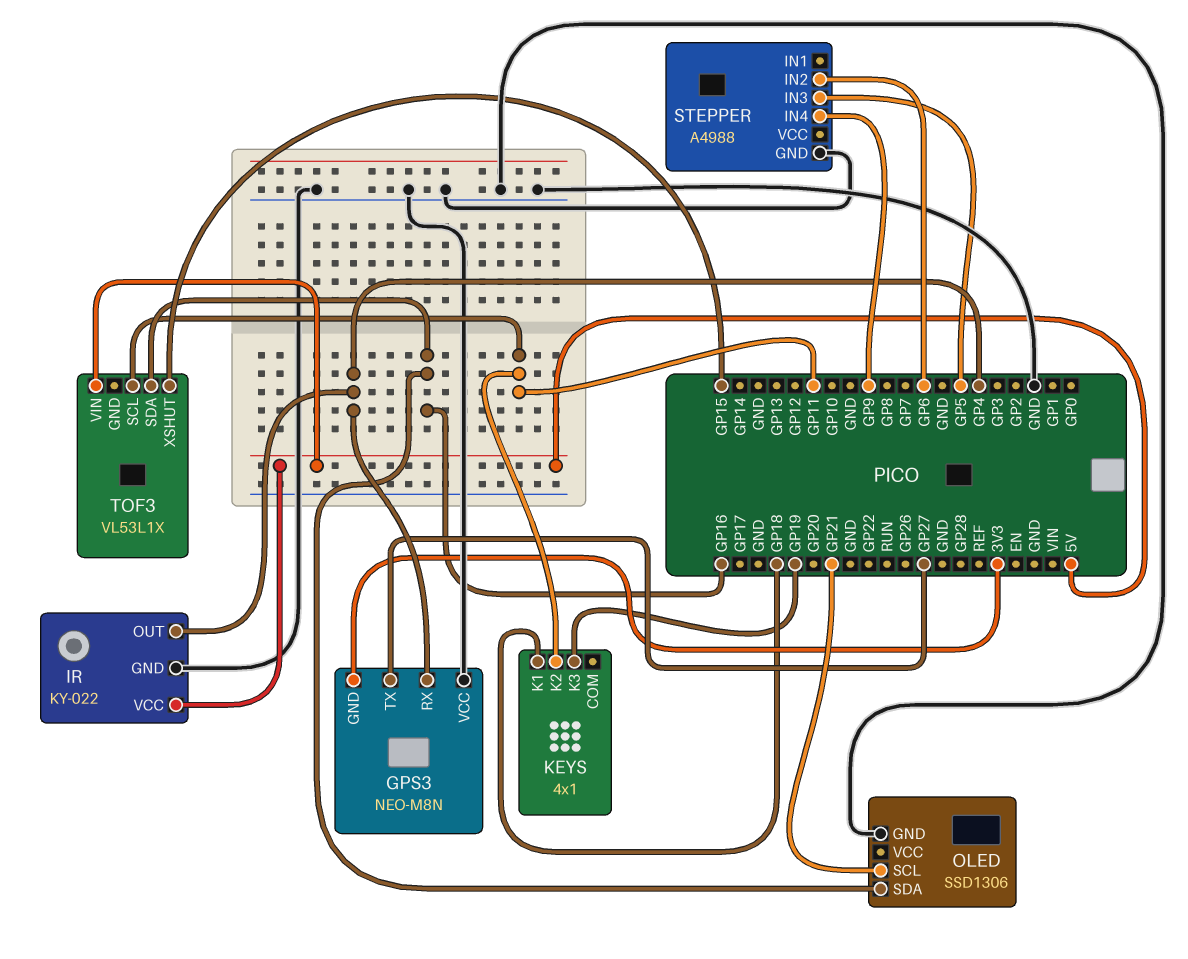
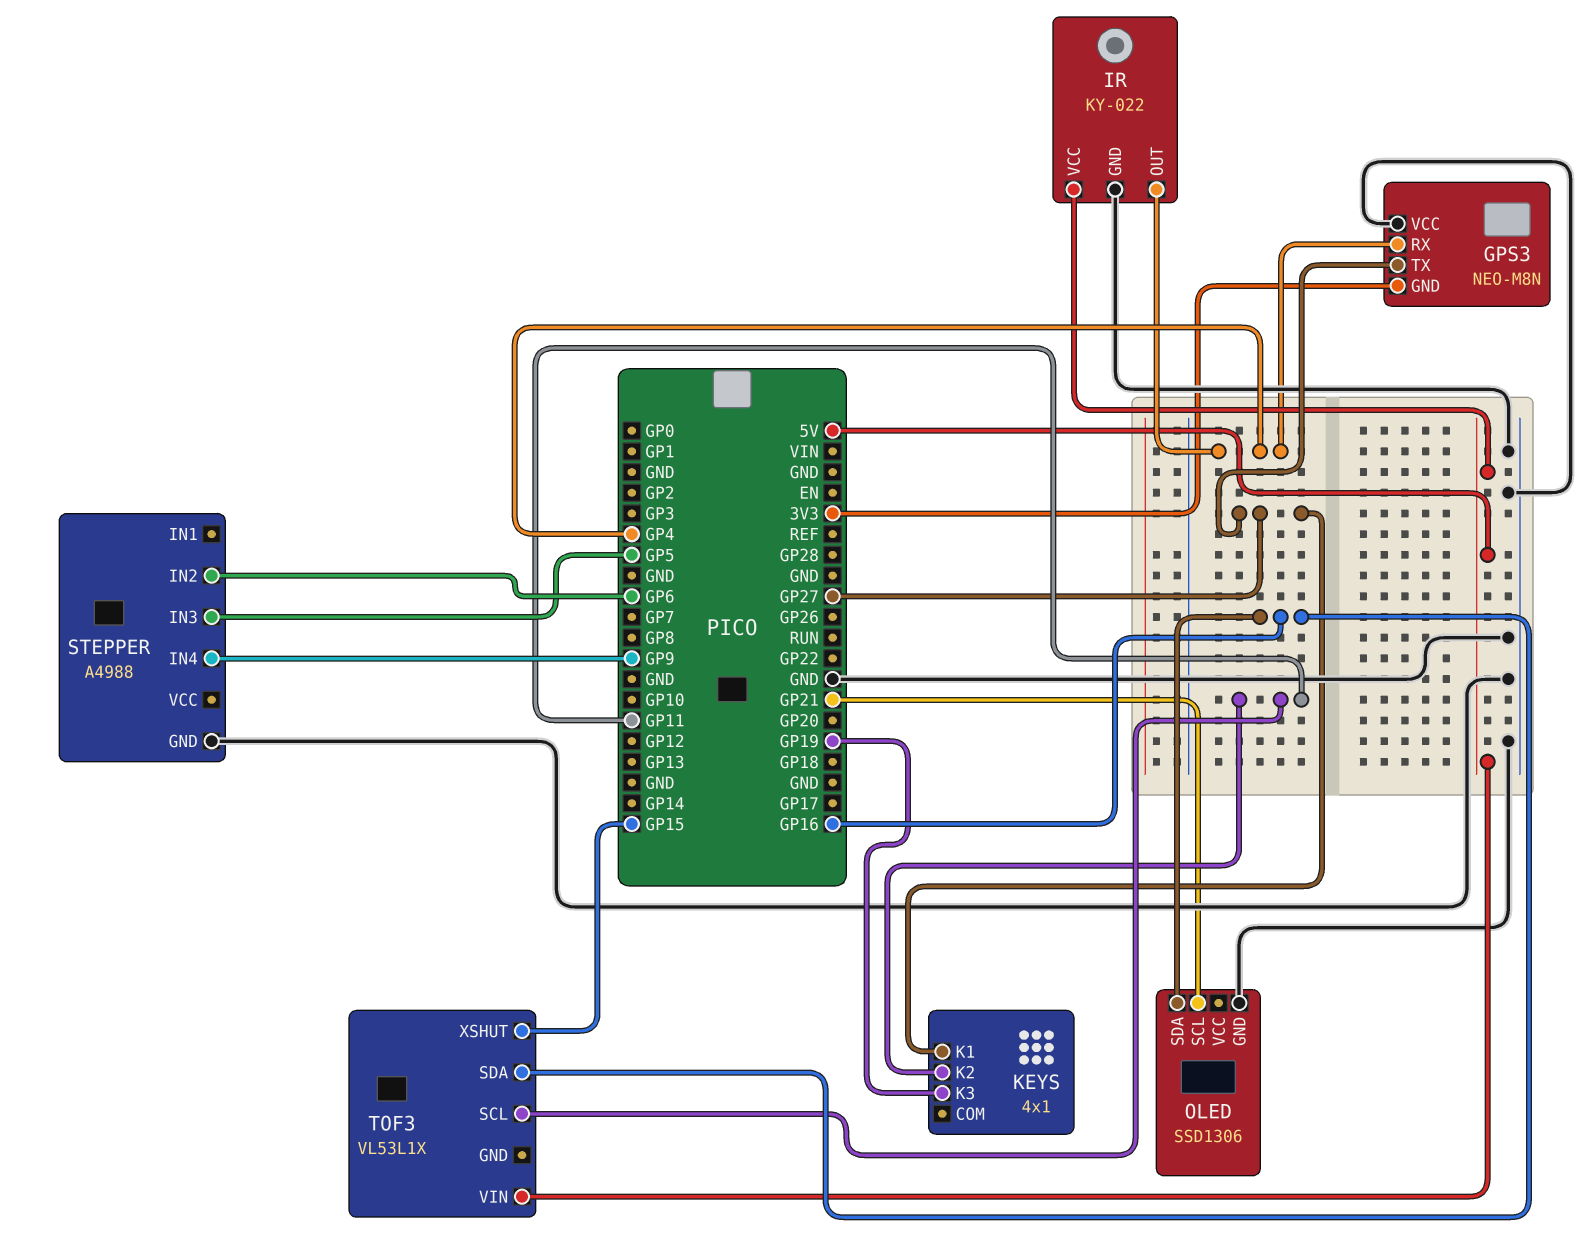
KEYS pin K1: GP18 -> GP27

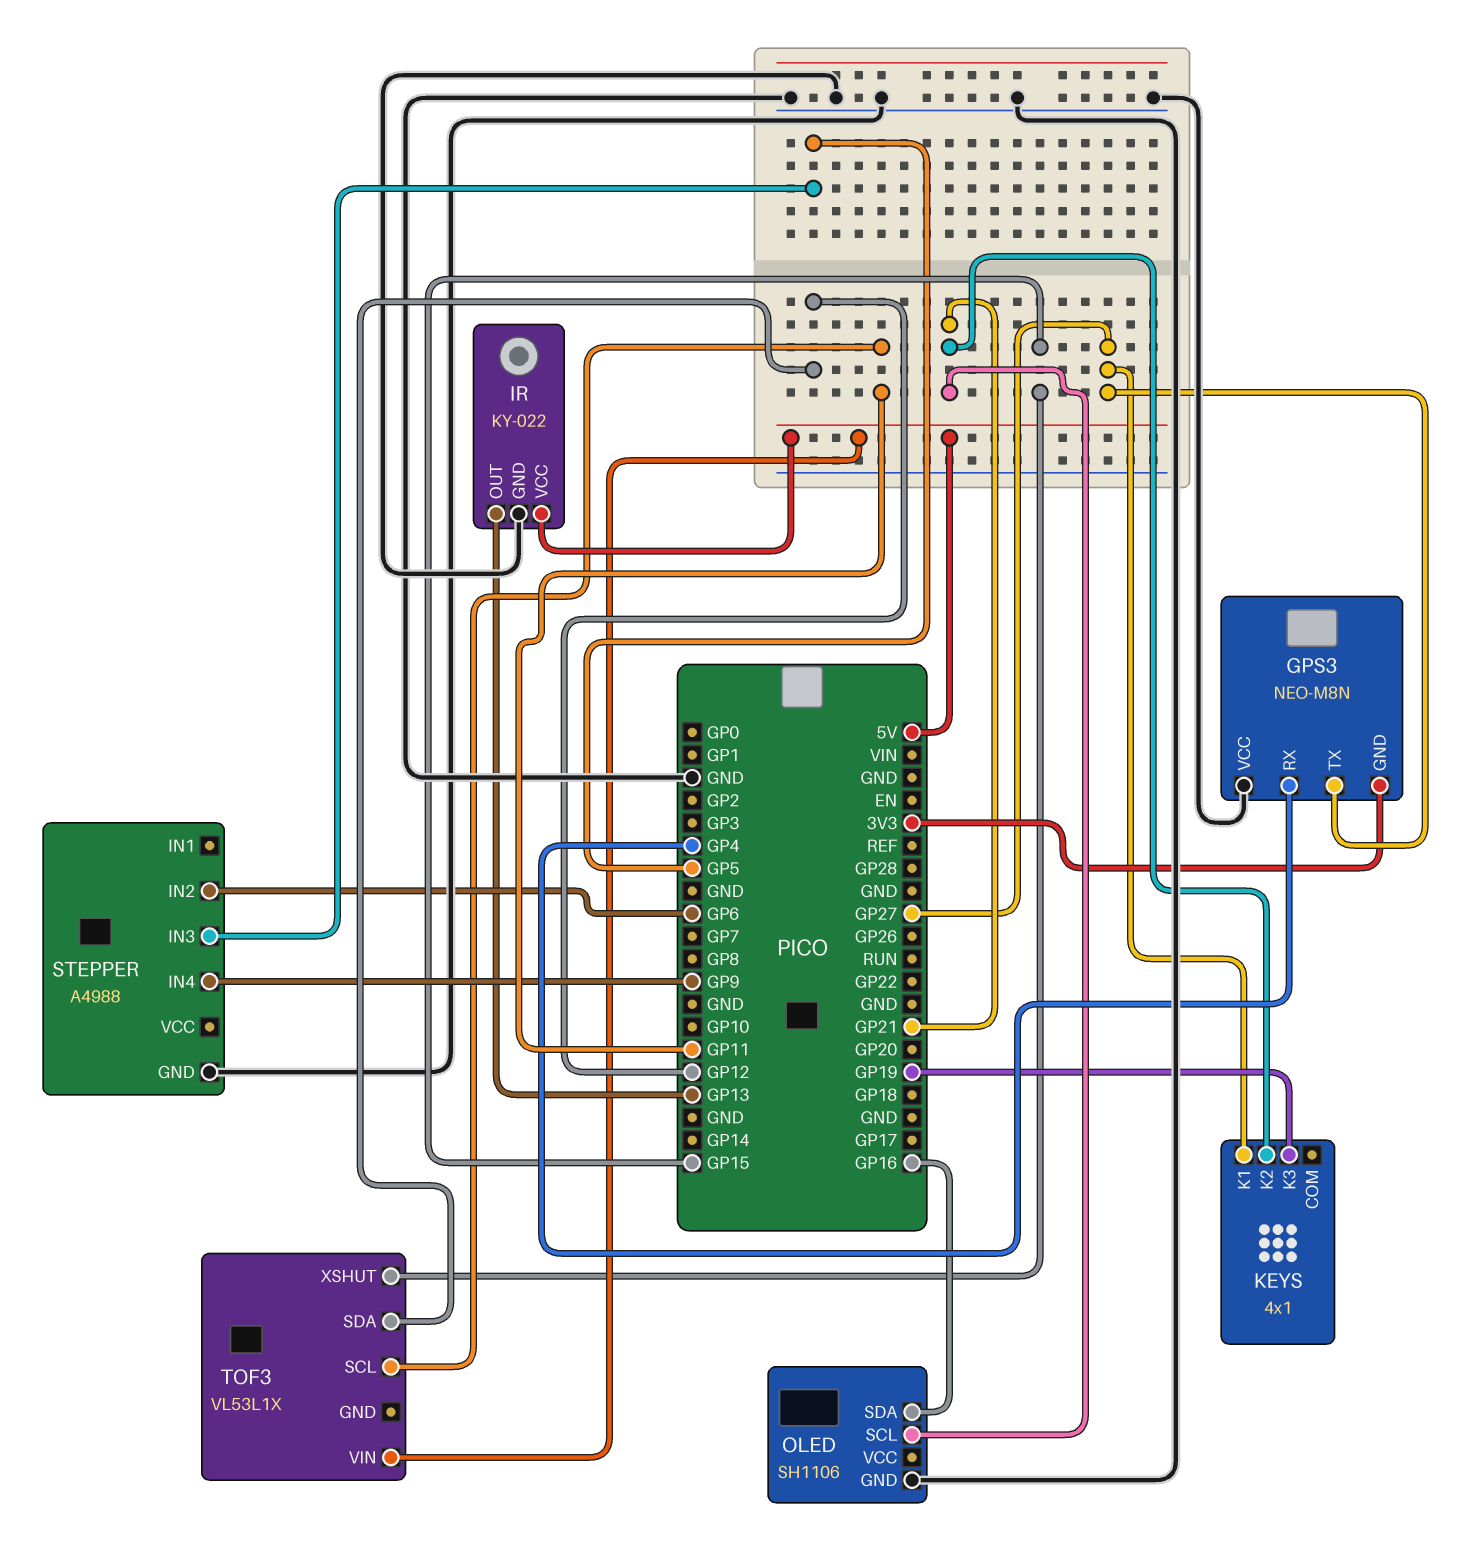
IR pin OUT: GP4 -> GP13
KEYS pin K2: GP11 -> GP21
OLED: SSD1306 -> SH1106
TOF3 pin SDA: GP16 -> GP12

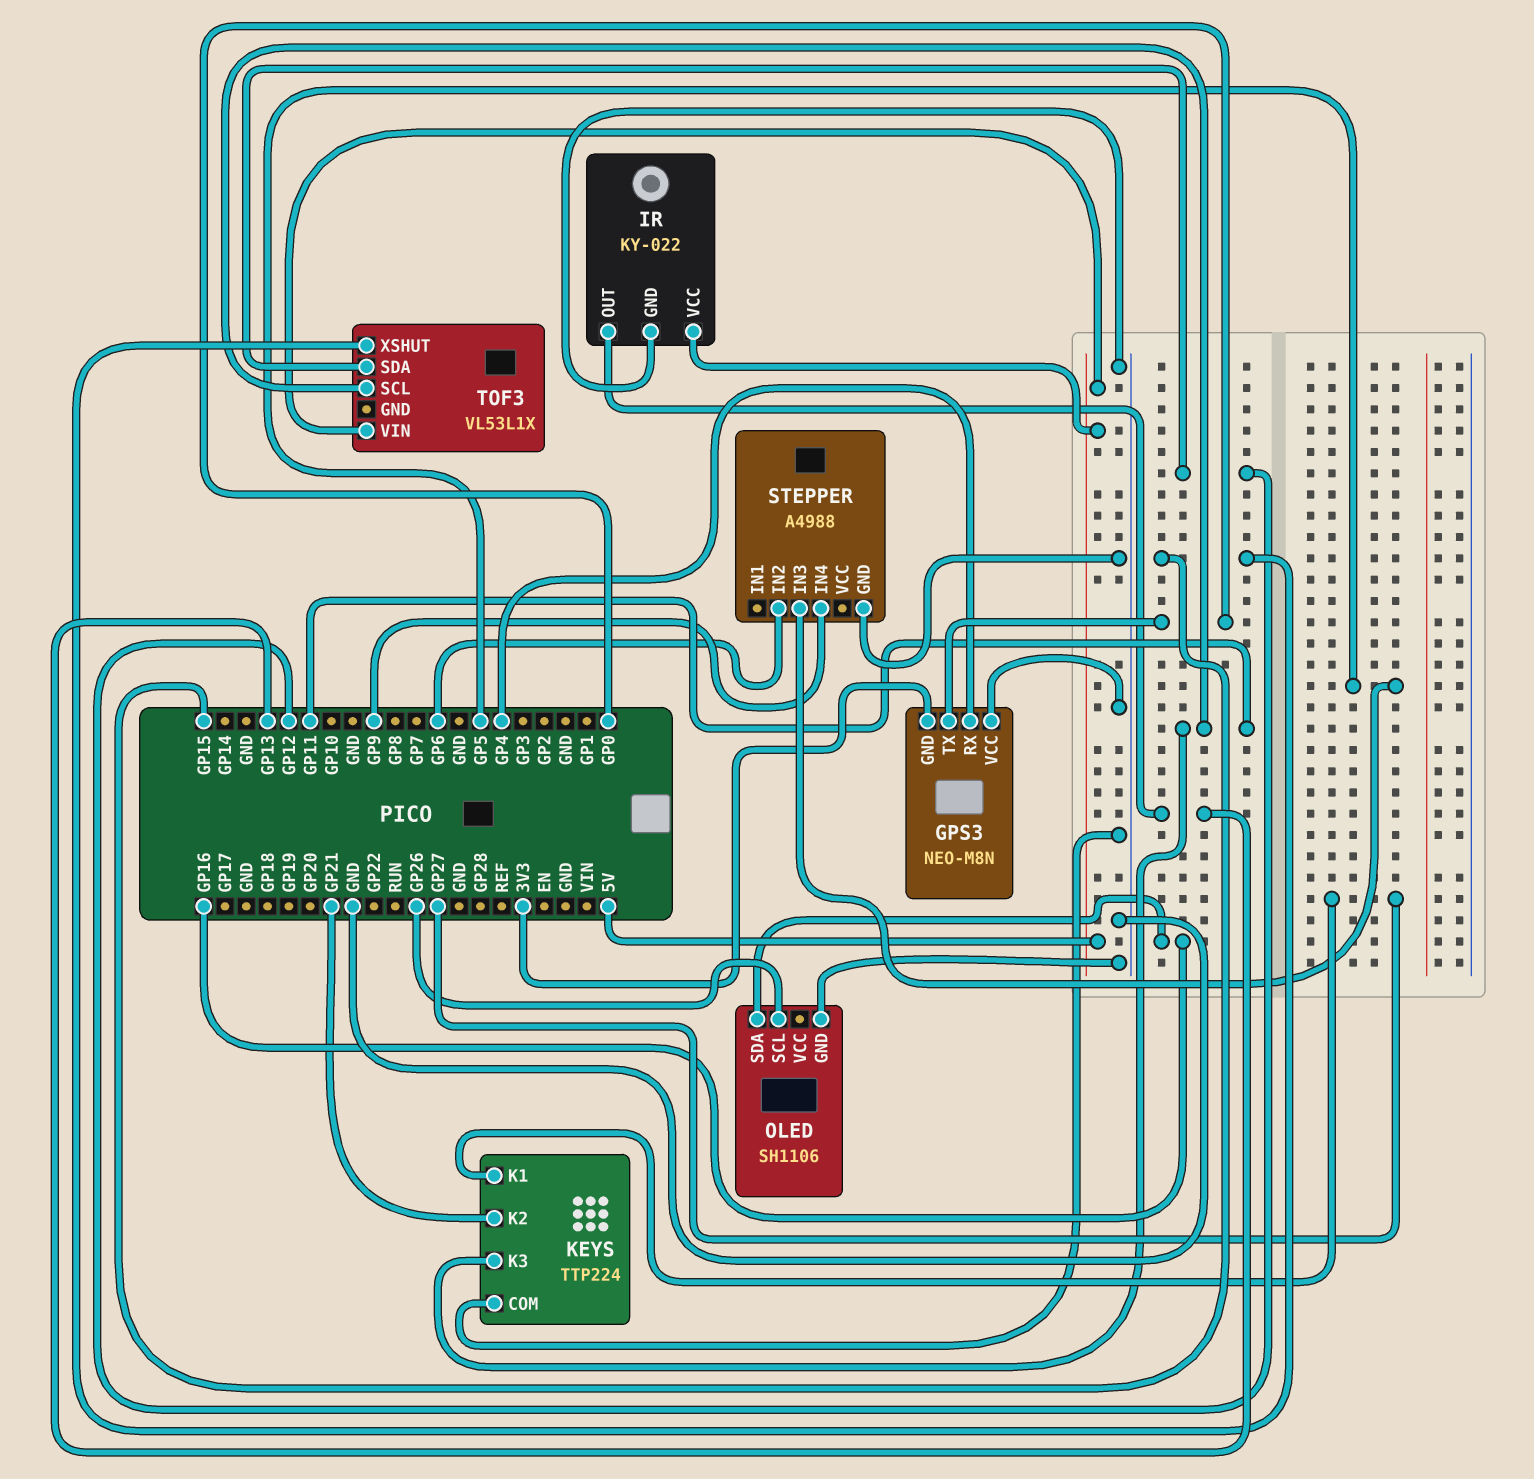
GPS3 pin TX: GP27 -> GP0
KEYS: 4x1 -> TTP224
KEYS pin COM: none -> GND
KEYS pin K3: GP19 -> GP11
OLED pin SCL: GP21 -> GP26

